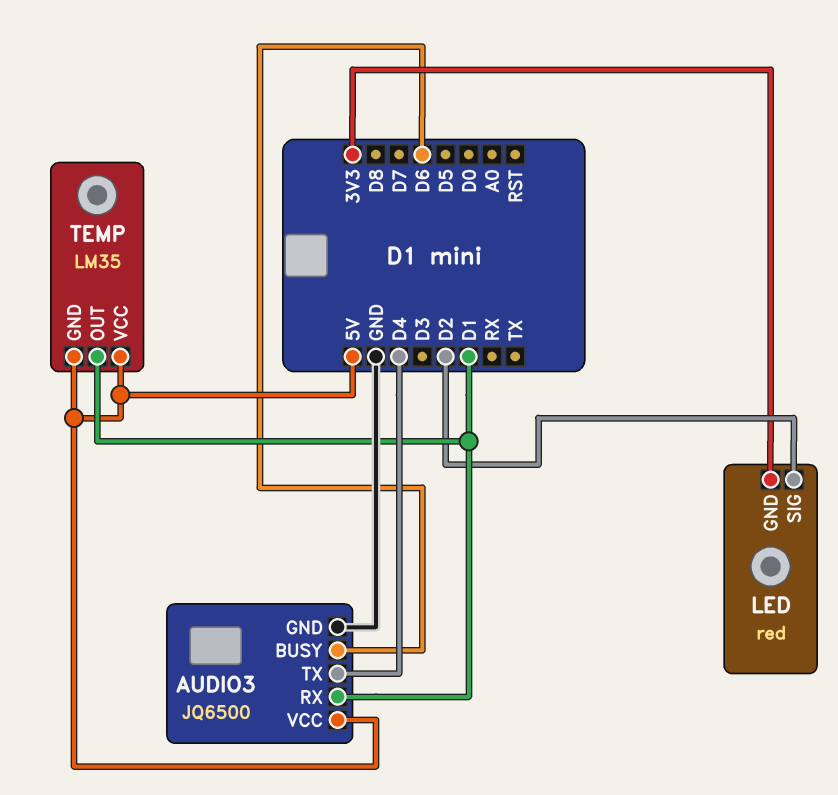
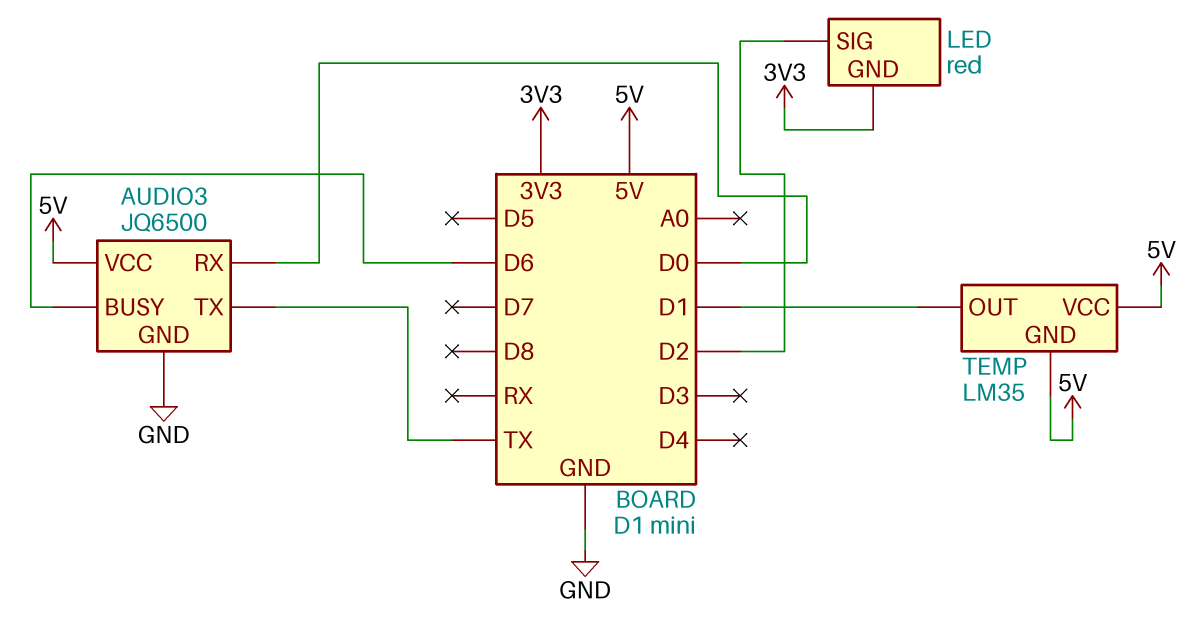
AUDIO3 pin RX: D1 -> D0
AUDIO3 pin TX: D4 -> TX

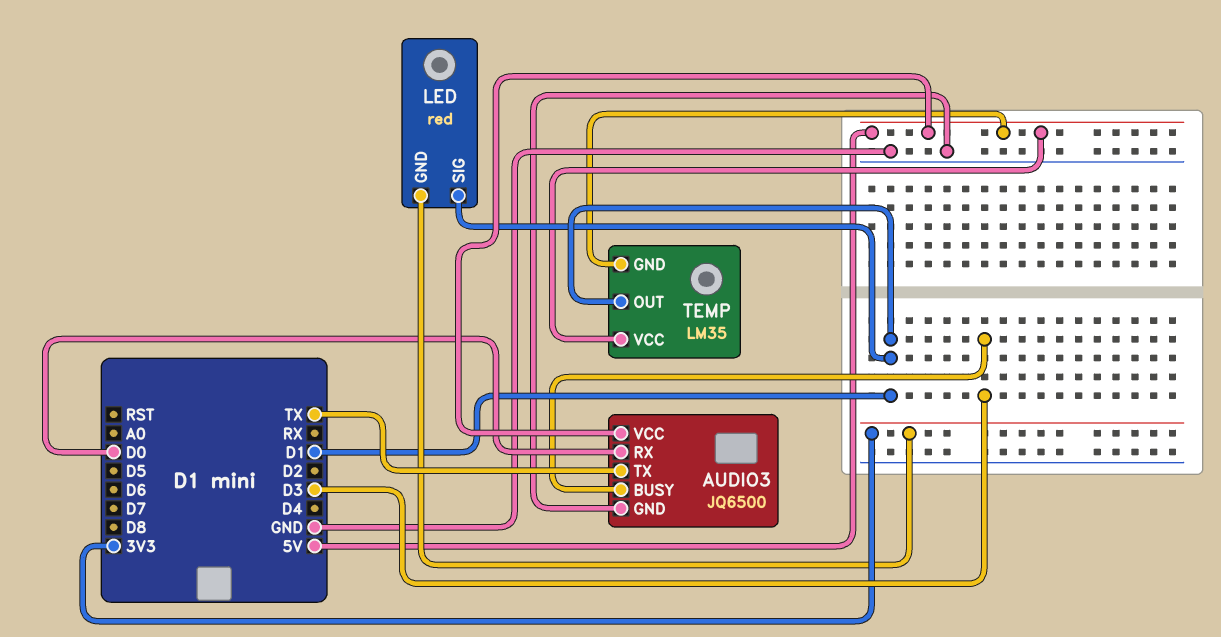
AUDIO3 pin BUSY: D6 -> D3
LED pin SIG: D2 -> D1

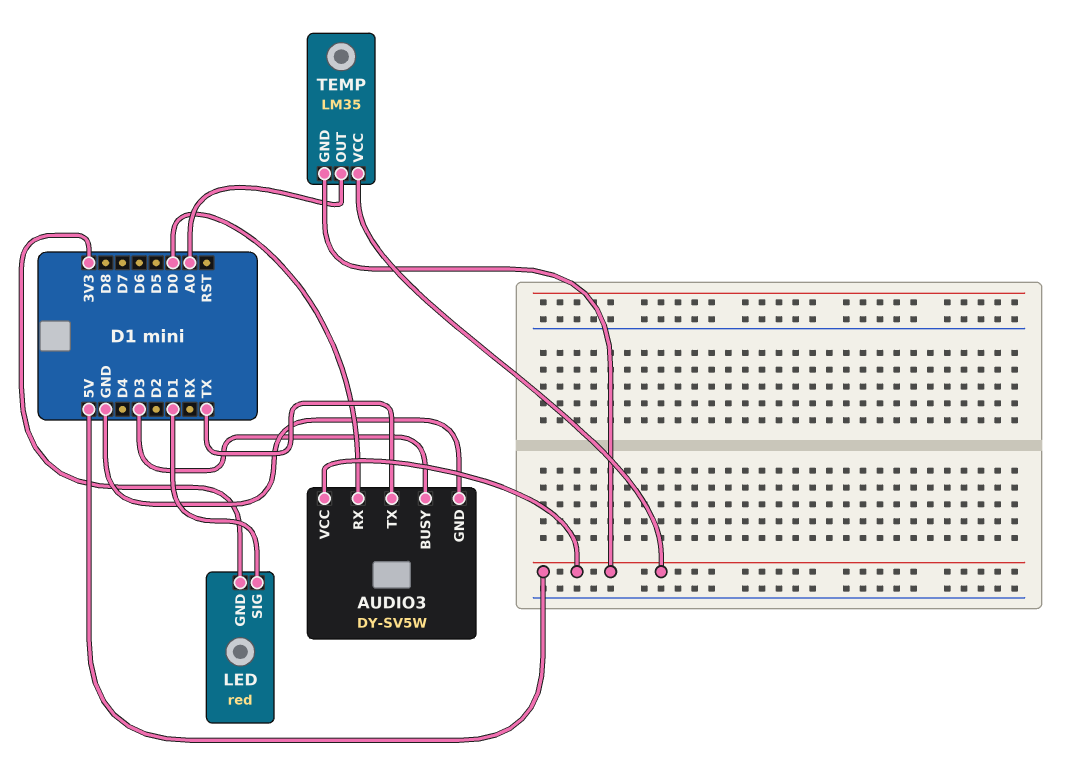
AUDIO3: JQ6500 -> DY-SV5W
TEMP pin OUT: D1 -> A0

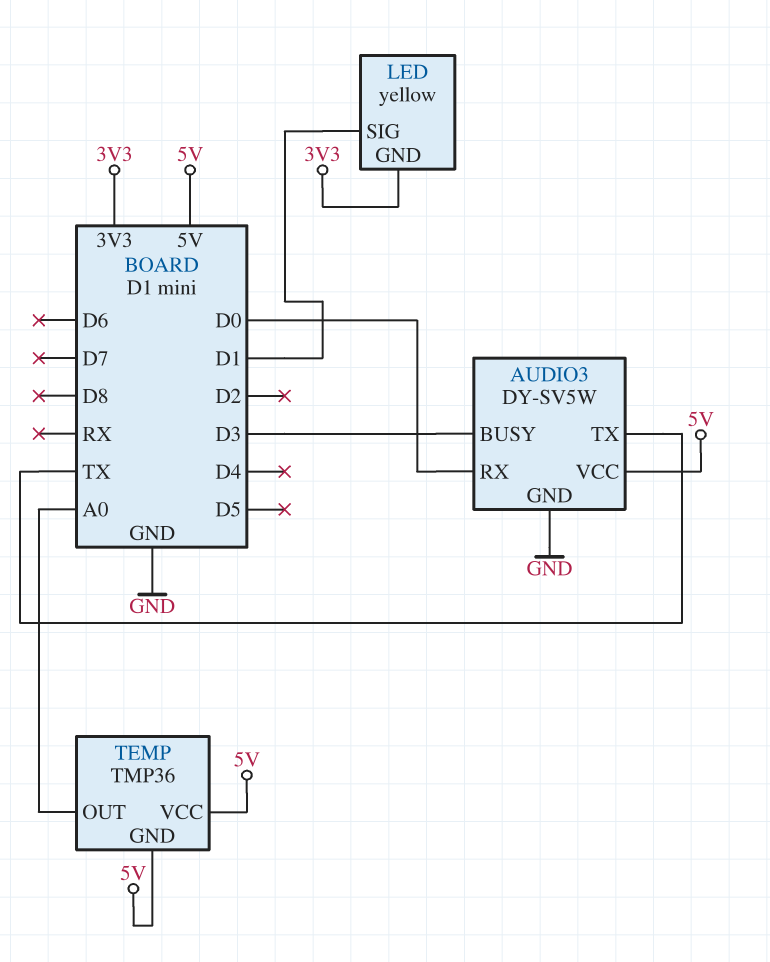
LED: red -> yellow
TEMP: LM35 -> TMP36

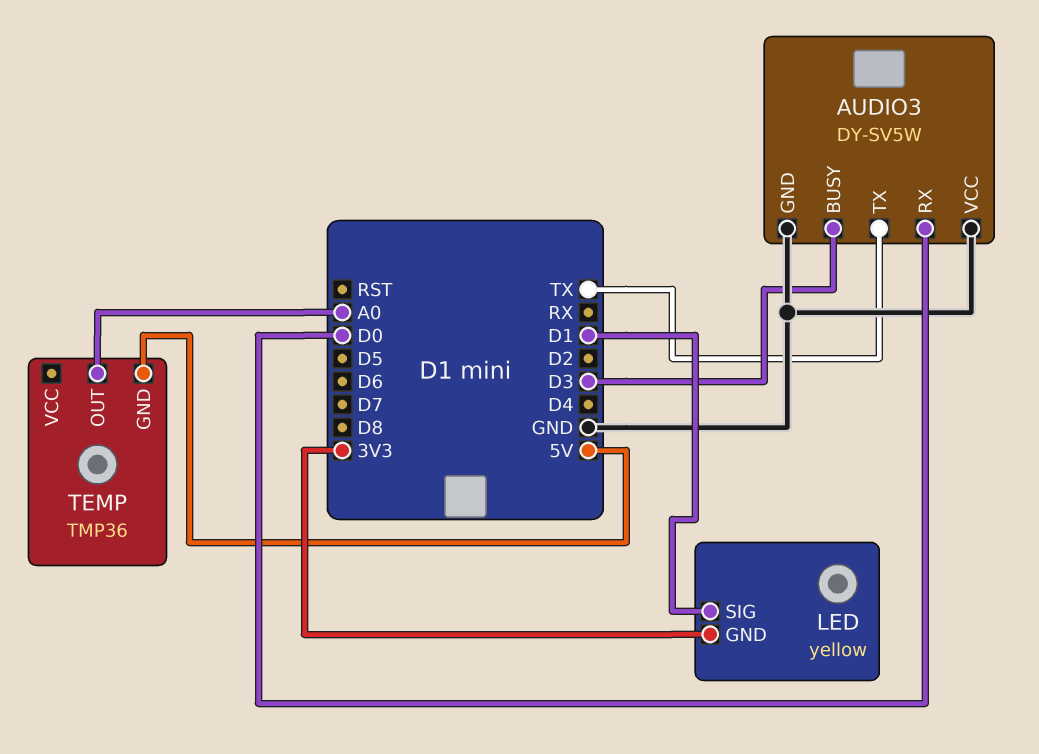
AUDIO3 pin VCC: 5V -> GND
TEMP pin VCC: 5V -> none

